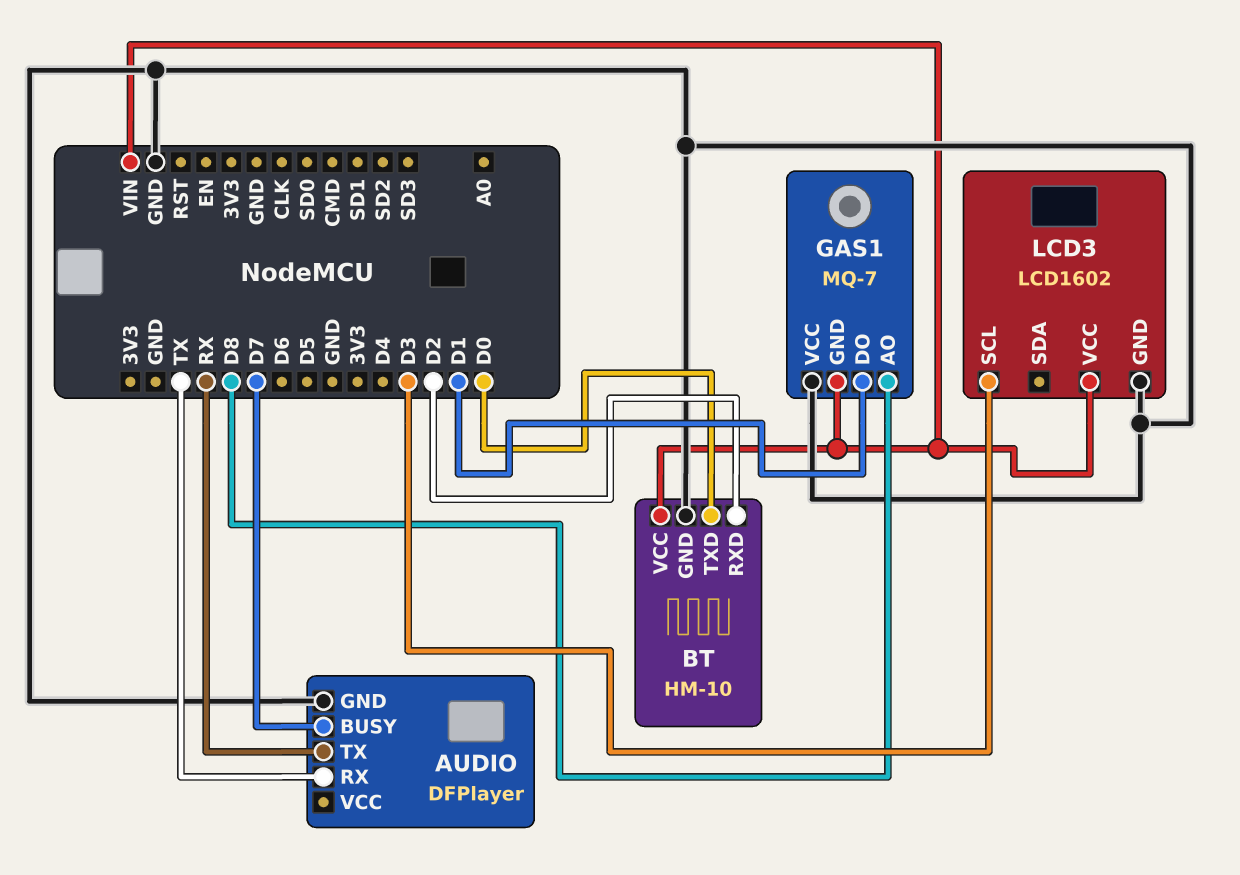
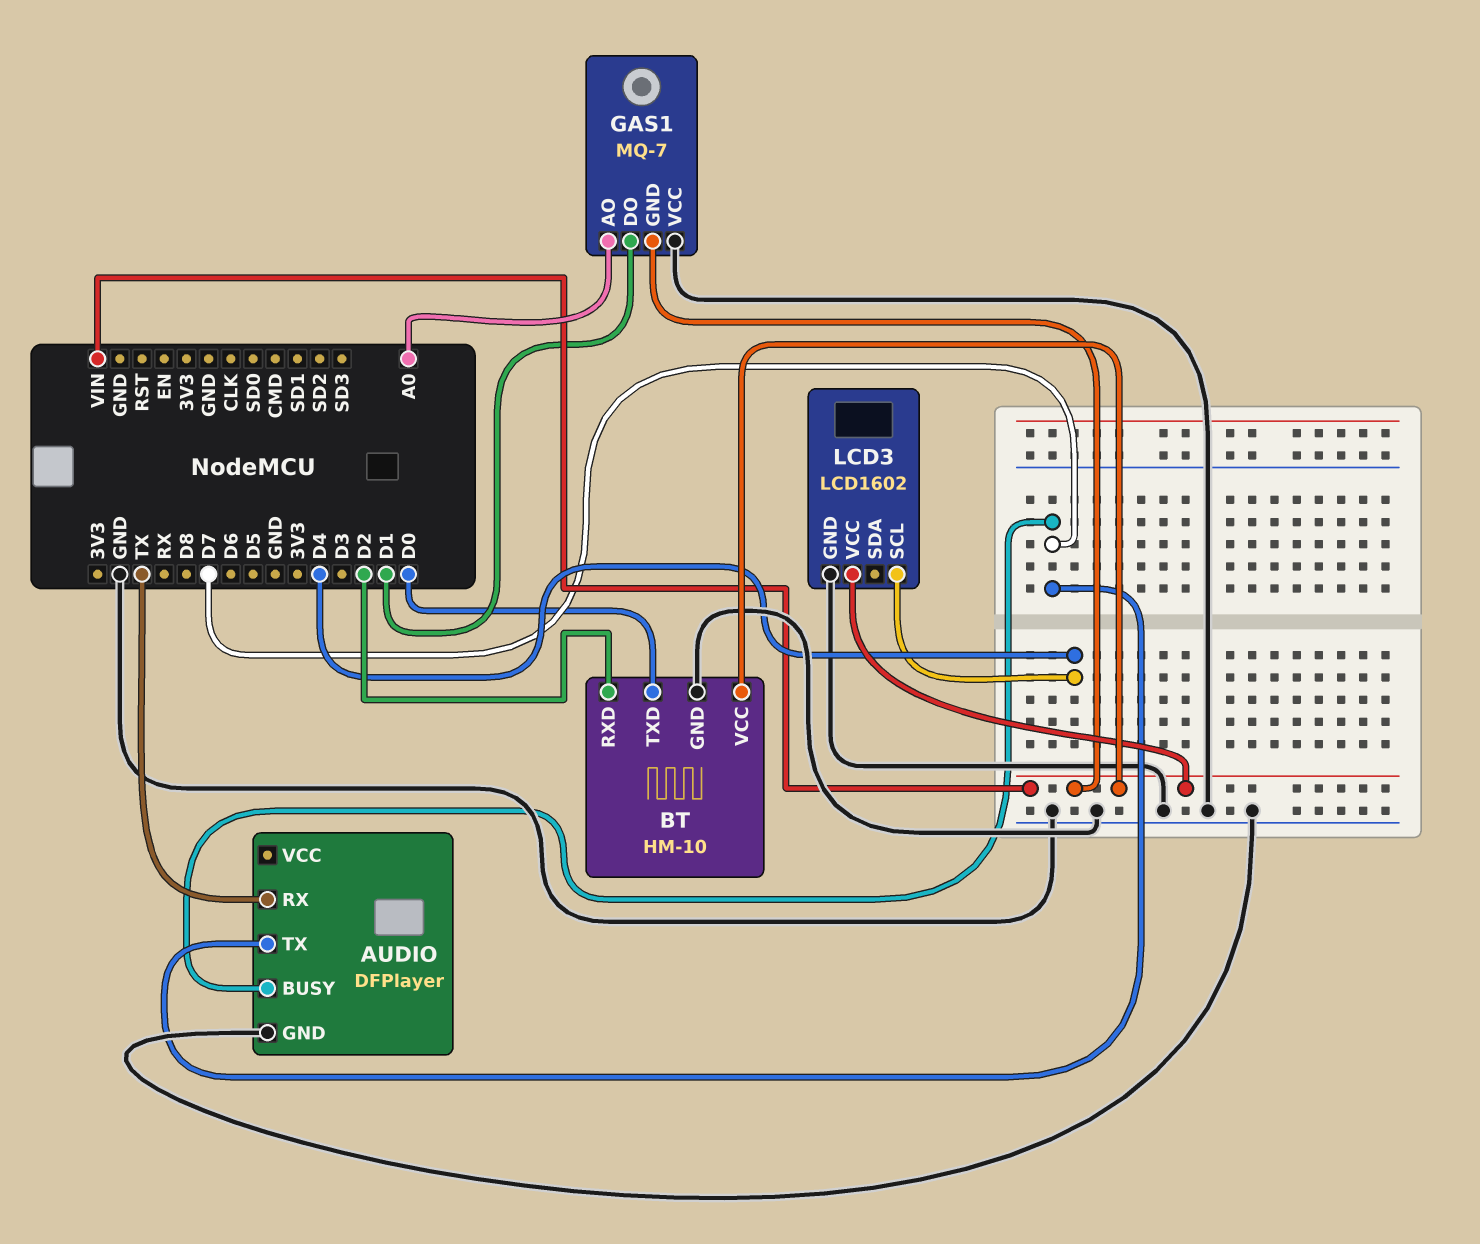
AUDIO pin TX: RX -> D7
GAS1 pin AO: D8 -> A0
LCD3 pin SCL: D3 -> D4

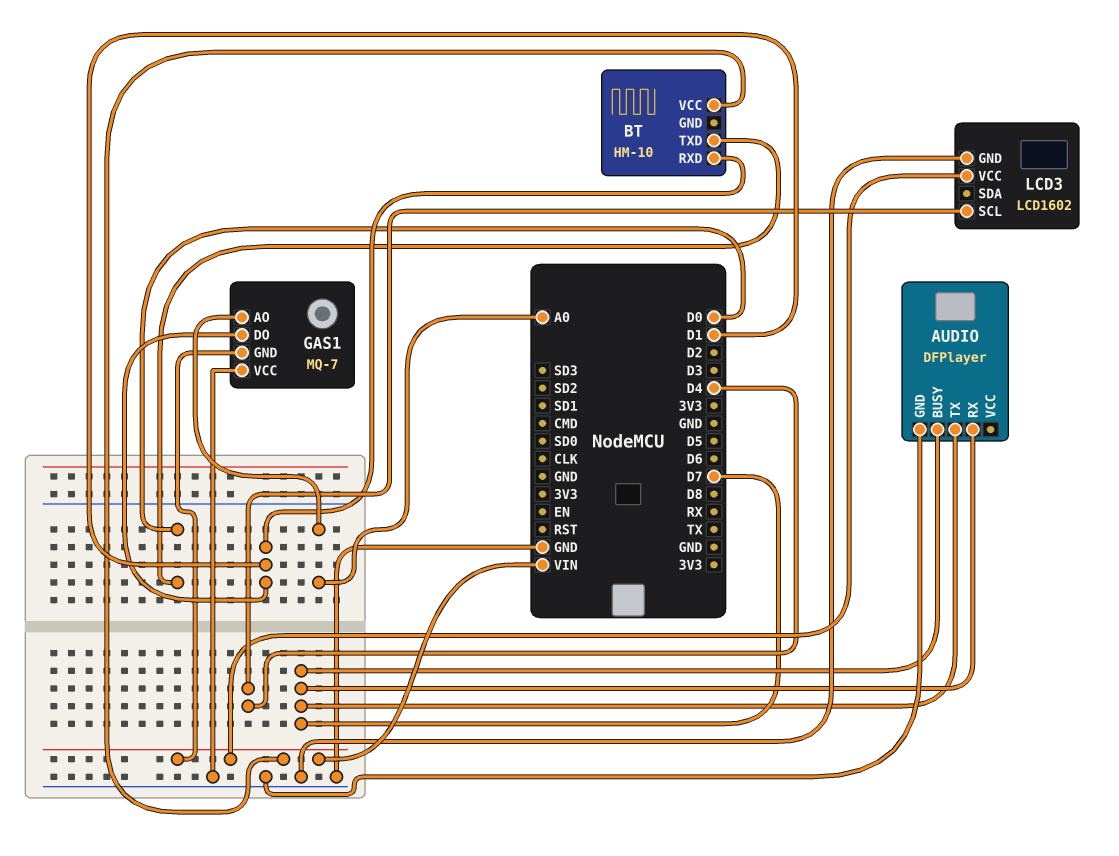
AUDIO pin RX: TX -> D7
BT pin GND: GND -> none
BT pin RXD: D2 -> D1

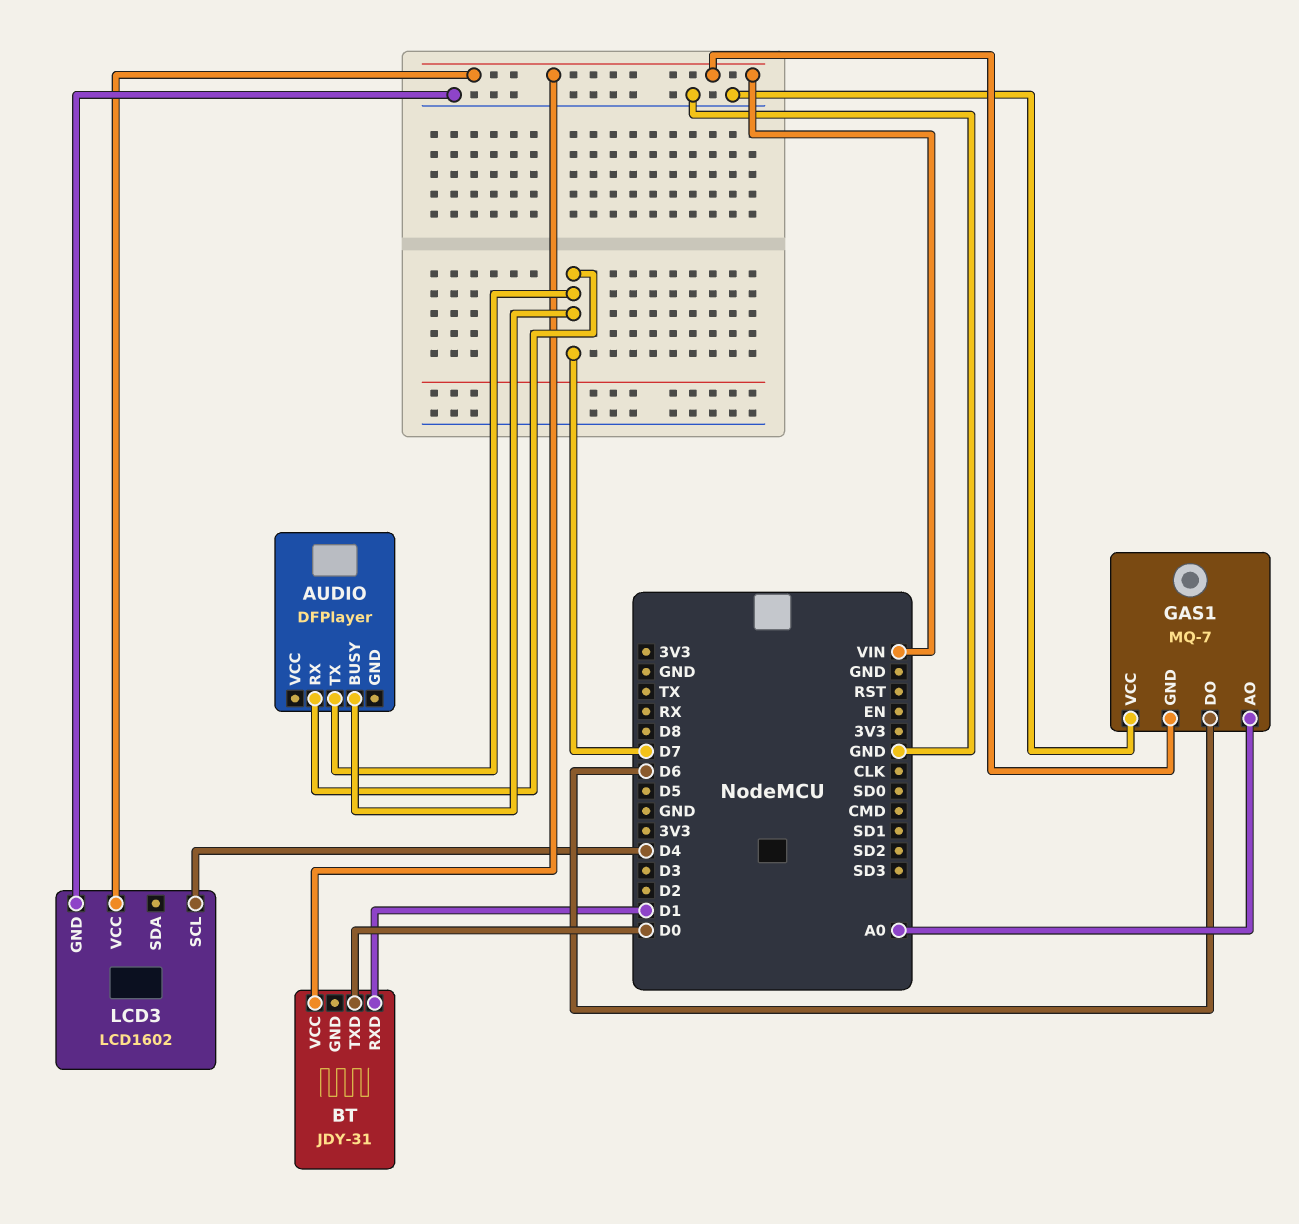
AUDIO pin GND: GND -> none
BT: HM-10 -> JDY-31
GAS1 pin DO: D1 -> D6

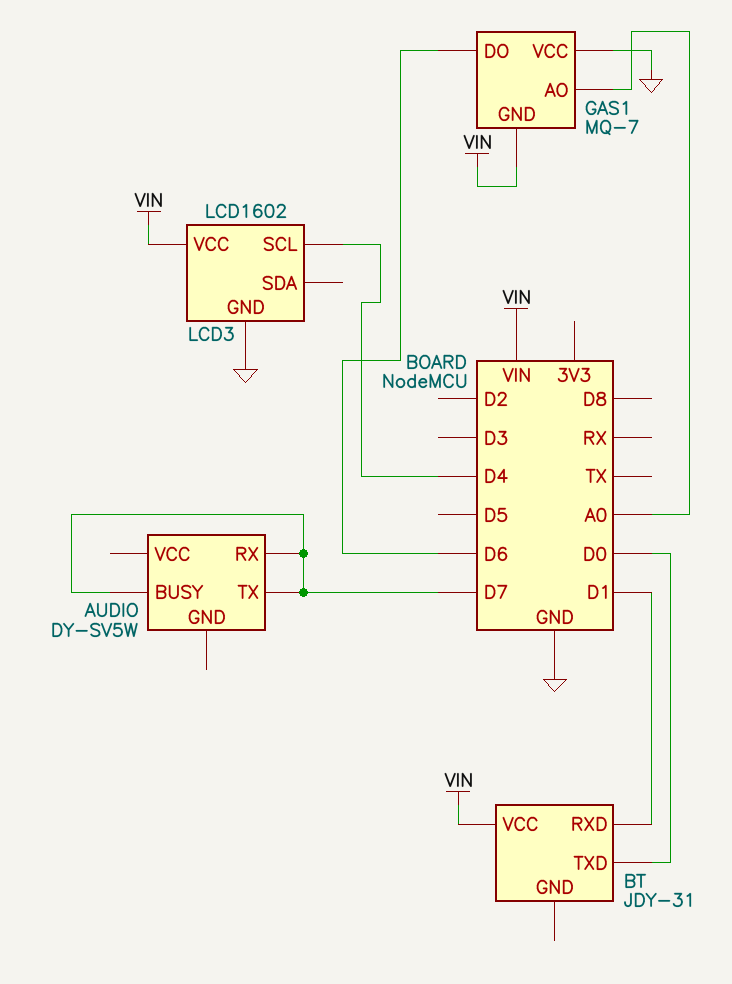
AUDIO: DFPlayer -> DY-SV5W

